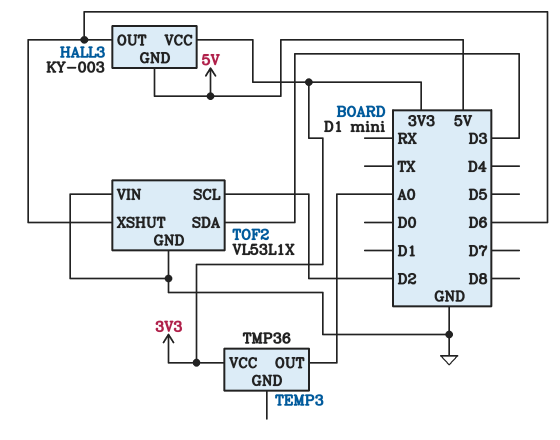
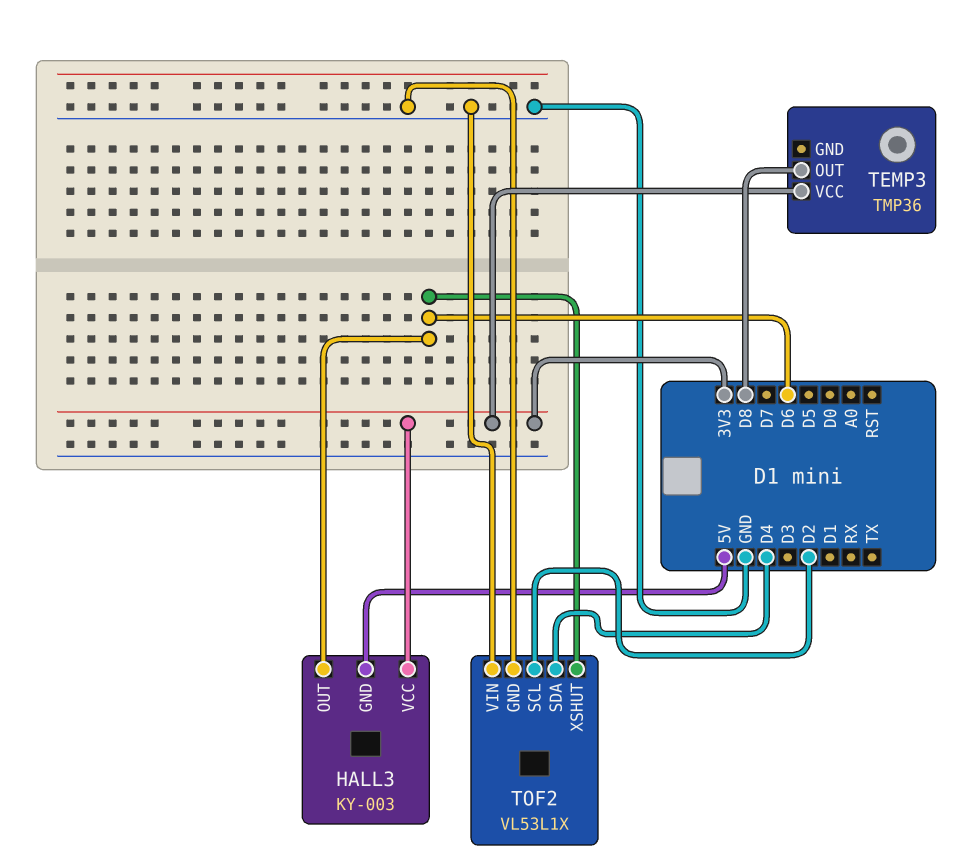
TEMP3 pin OUT: A0 -> D8
TOF2 pin SDA: D3 -> D4

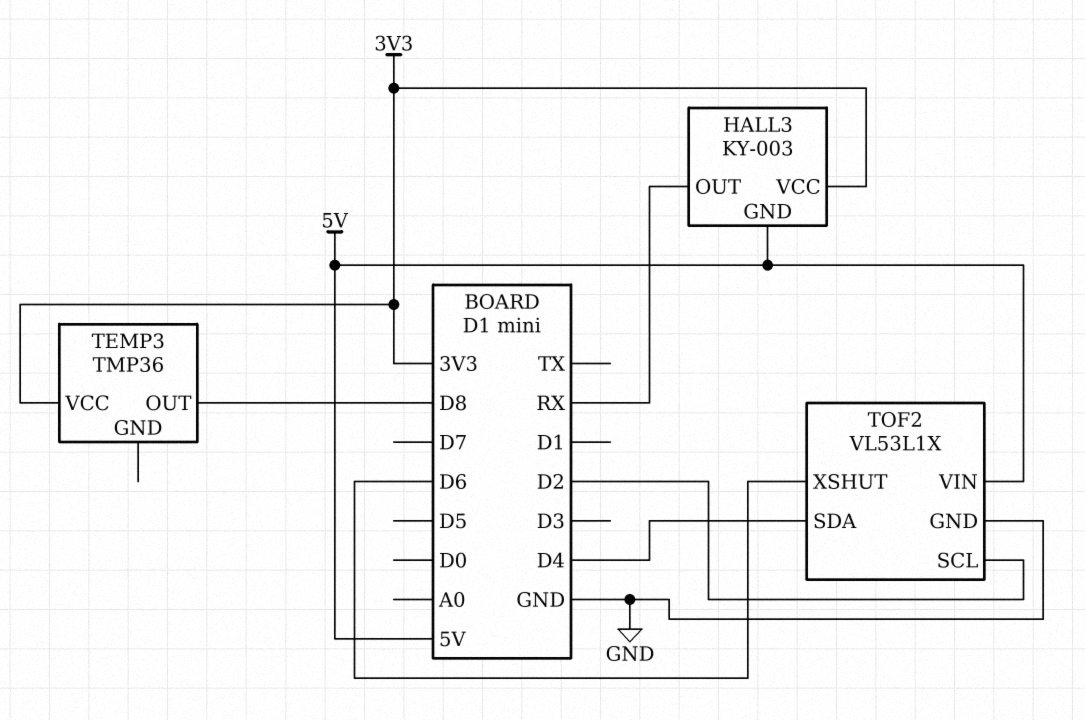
HALL3 pin OUT: D6 -> RX
TOF2 pin VIN: GND -> 5V

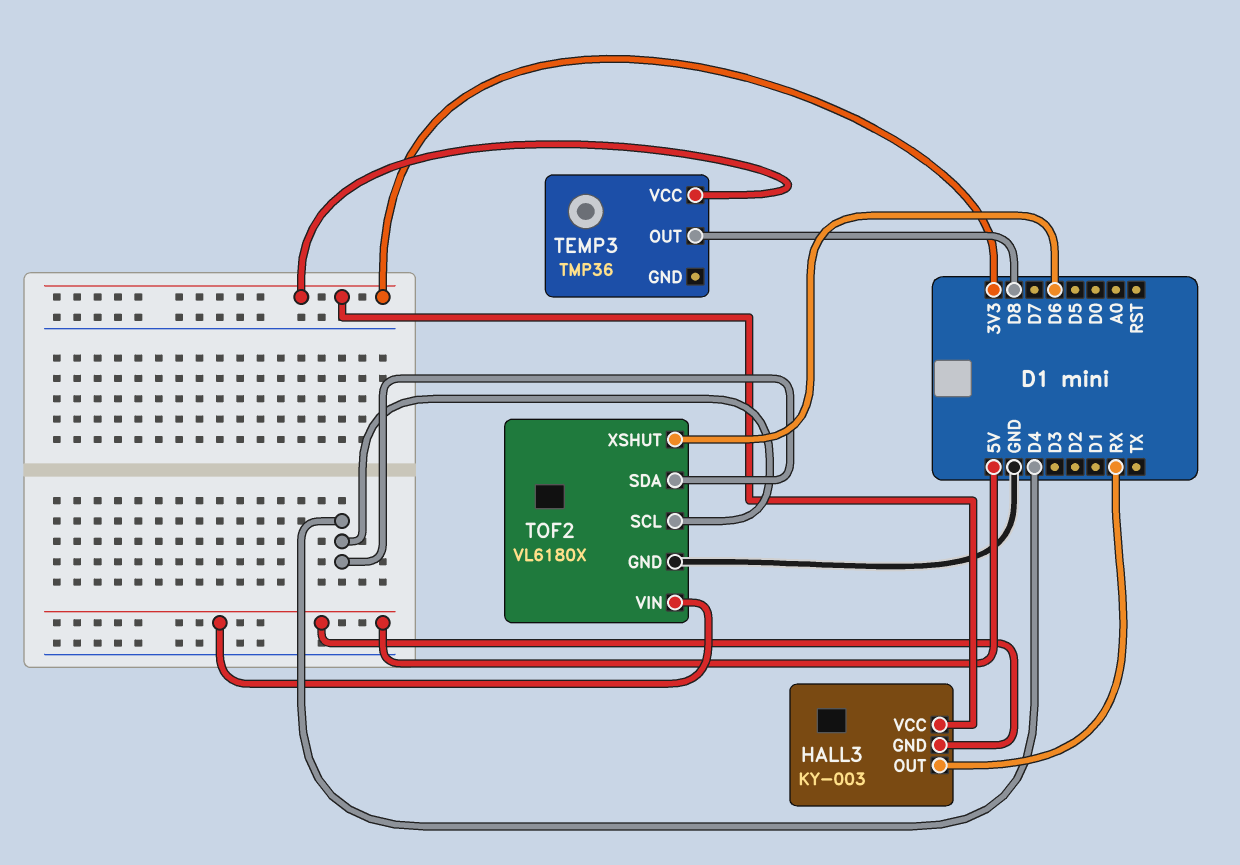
TOF2: VL53L1X -> VL6180X
TOF2 pin SCL: D2 -> D4

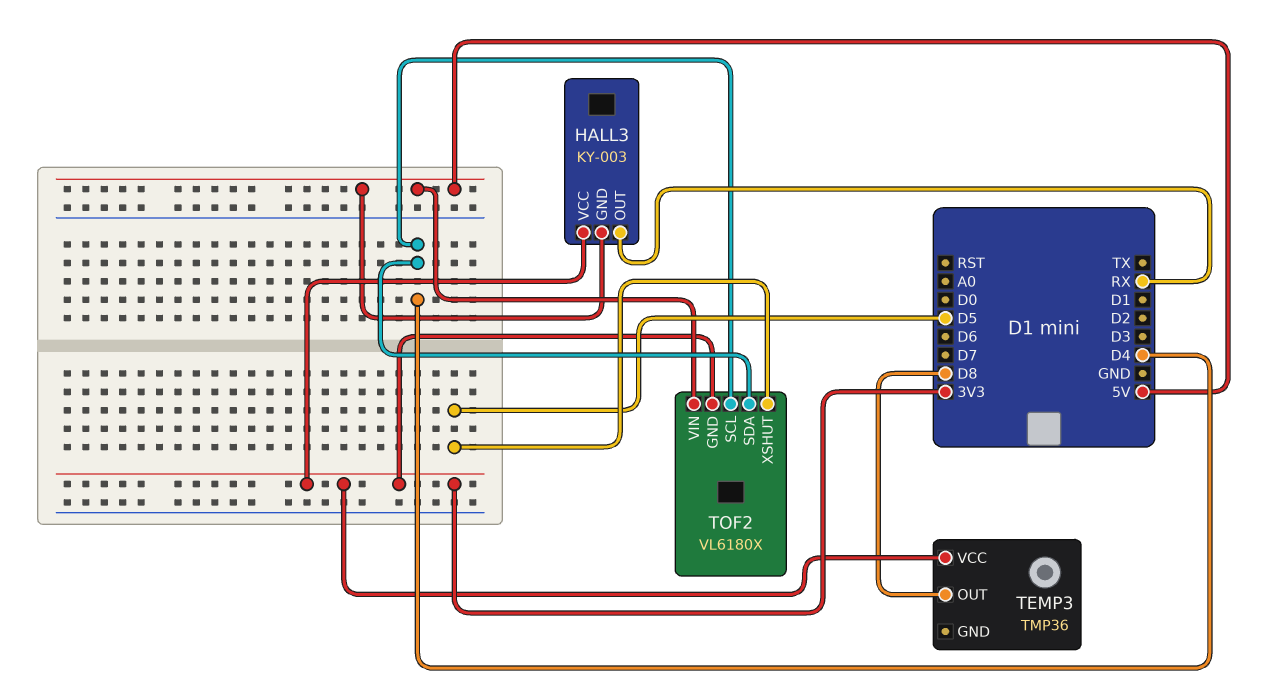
TOF2 pin GND: GND -> 3V3
TOF2 pin XSHUT: D6 -> D5

